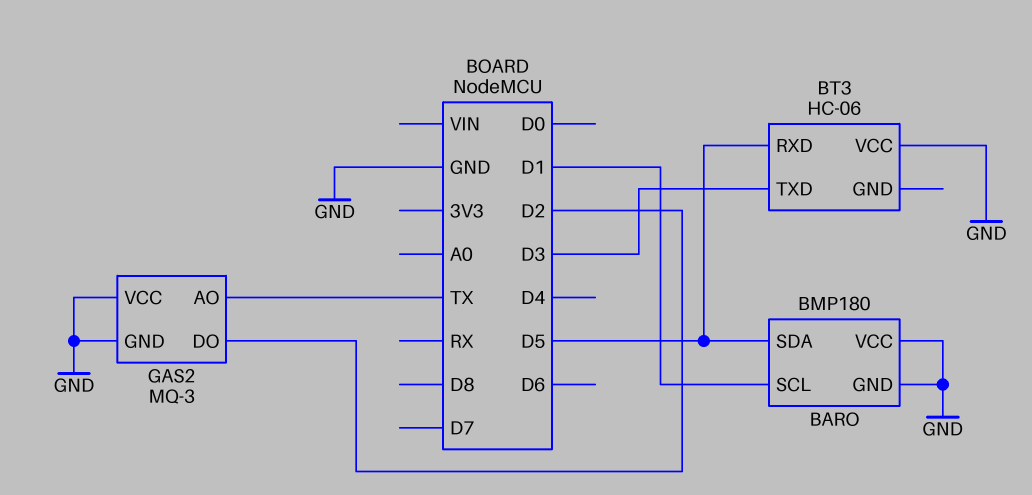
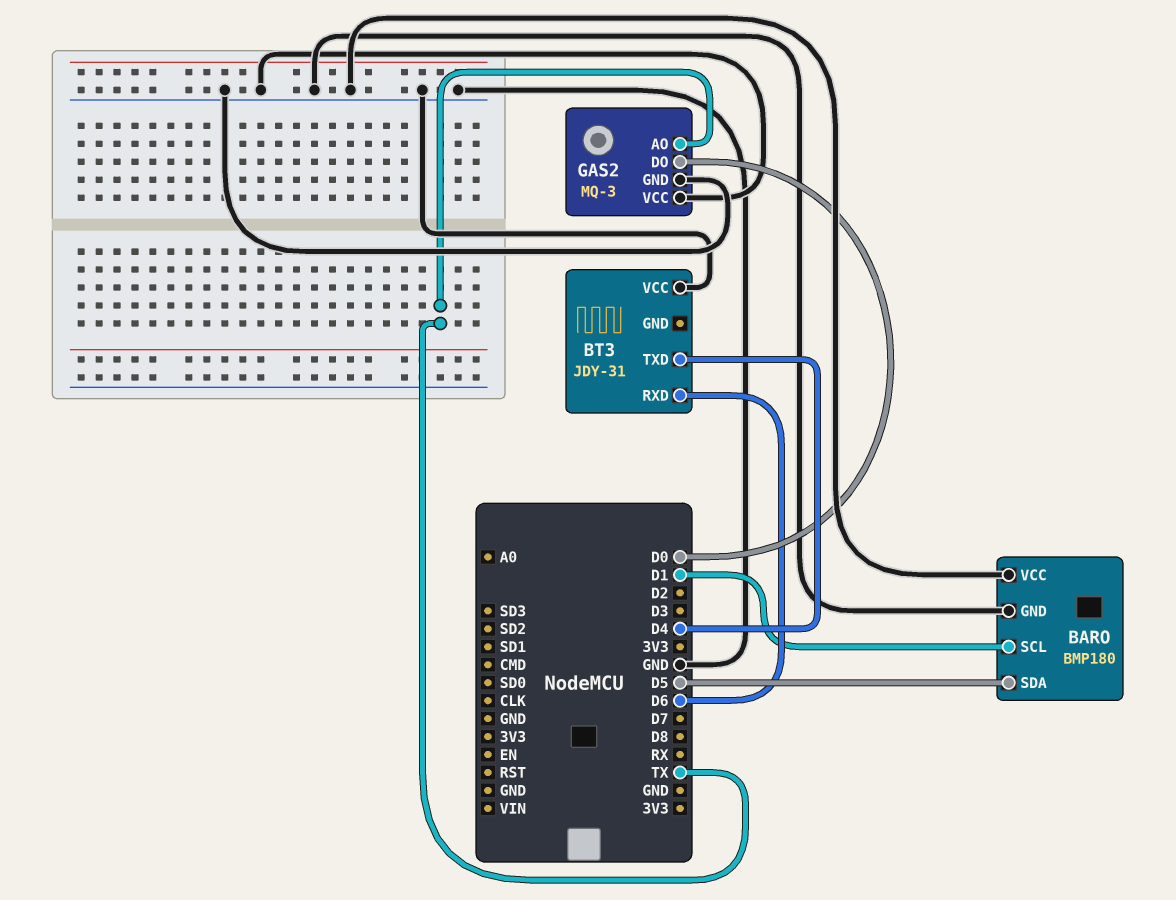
BT3: HC-06 -> JDY-31
BT3 pin RXD: D5 -> D6
BT3 pin TXD: D3 -> D4
GAS2 pin DO: D2 -> D0

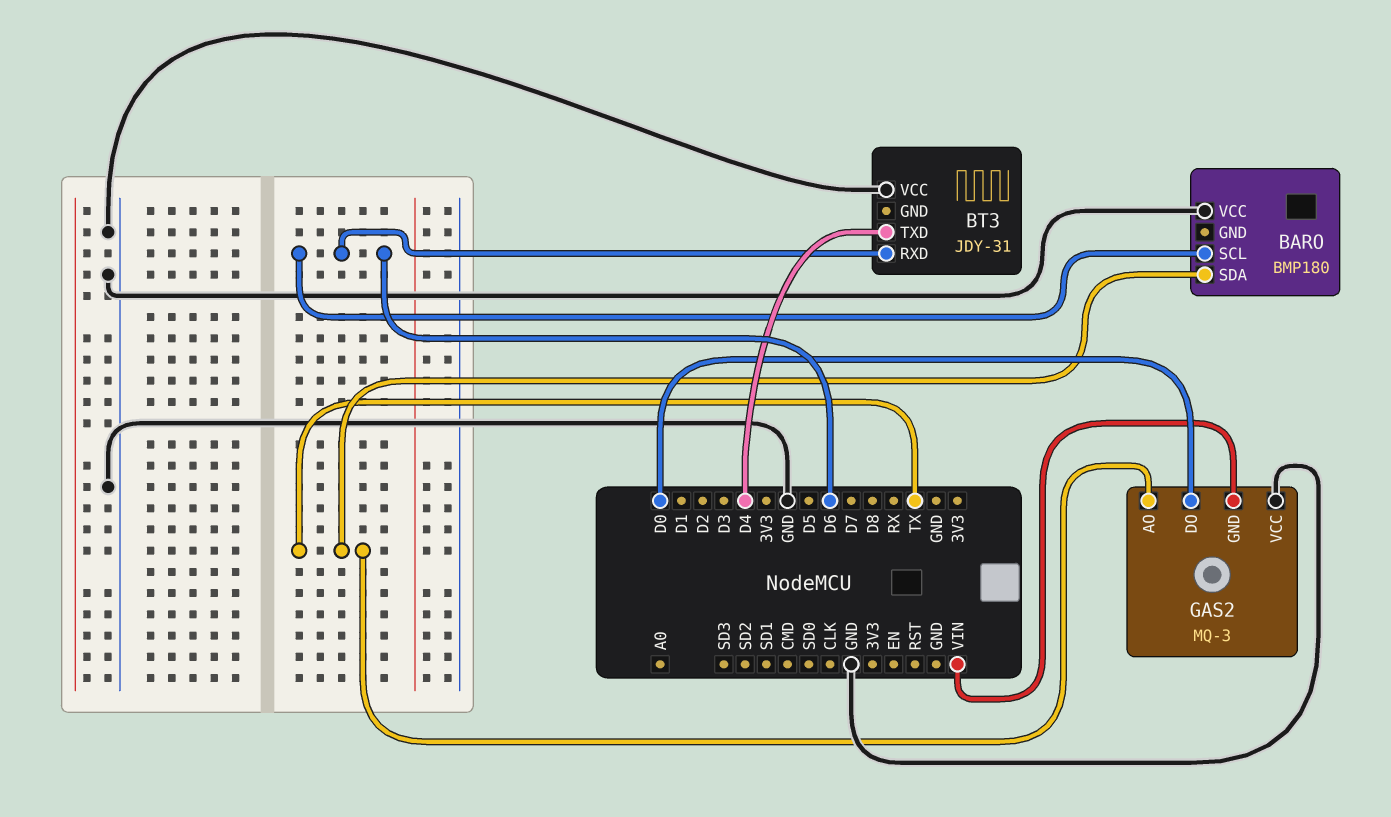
BARO pin GND: GND -> none
BARO pin SCL: D1 -> D6
BARO pin SDA: D5 -> TX
GAS2 pin GND: GND -> VIN

